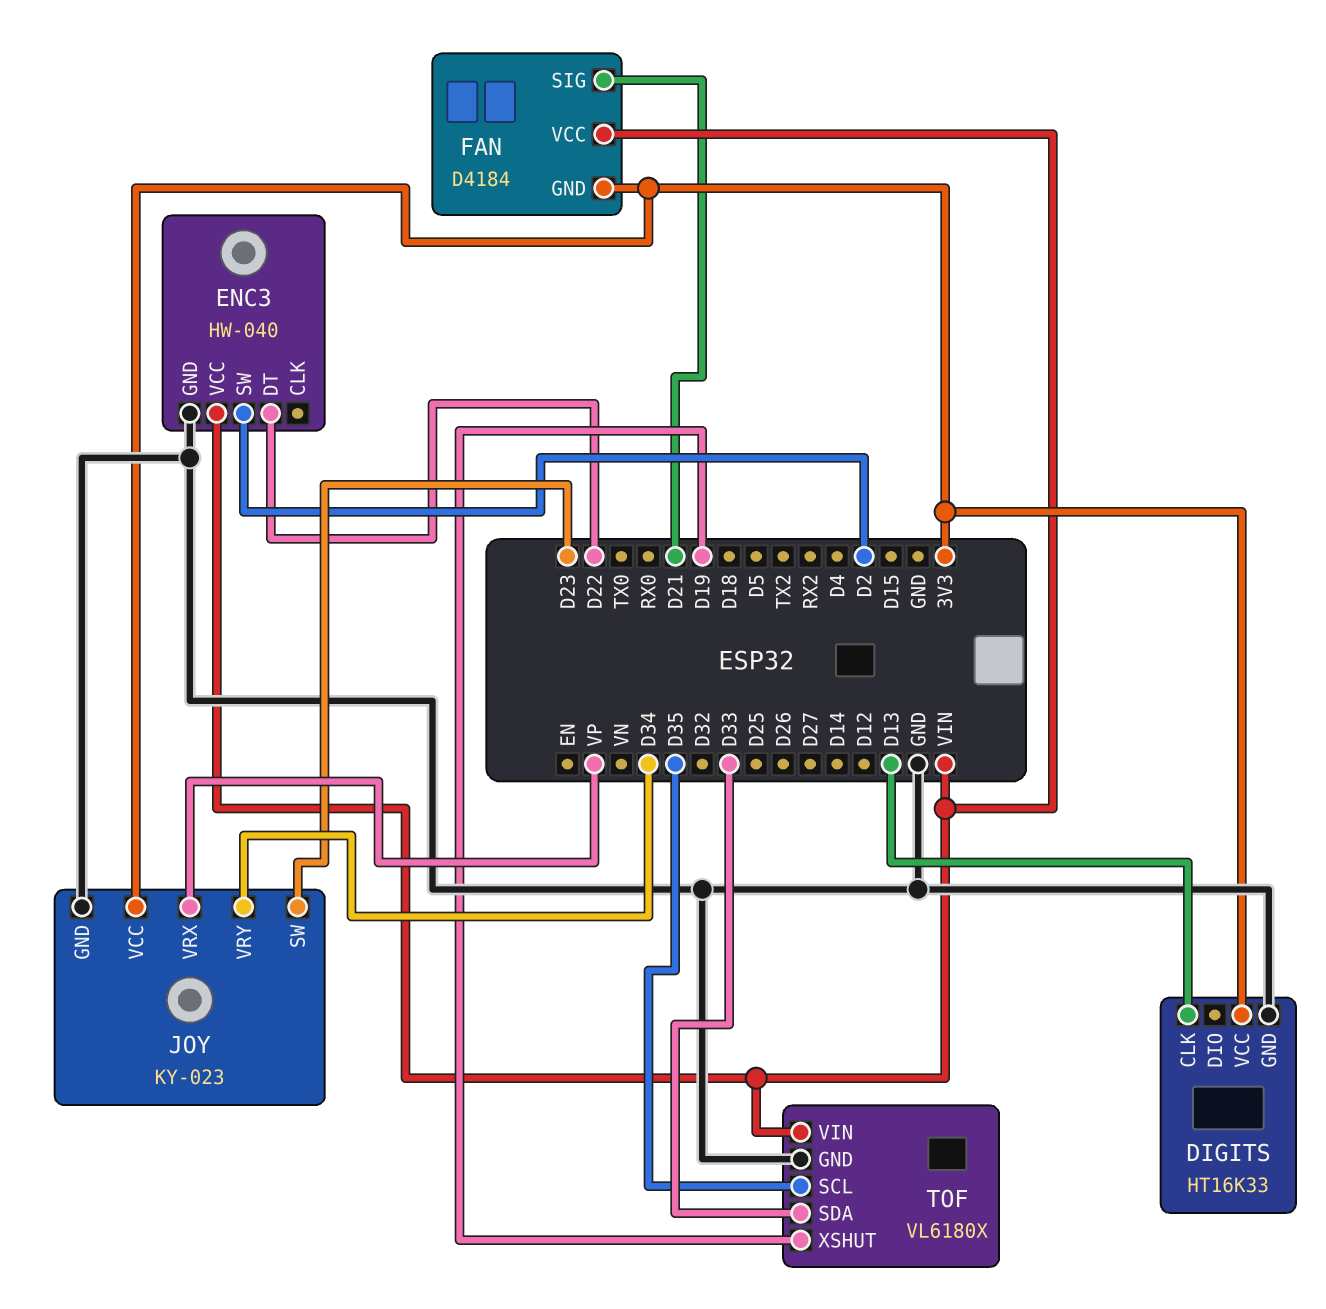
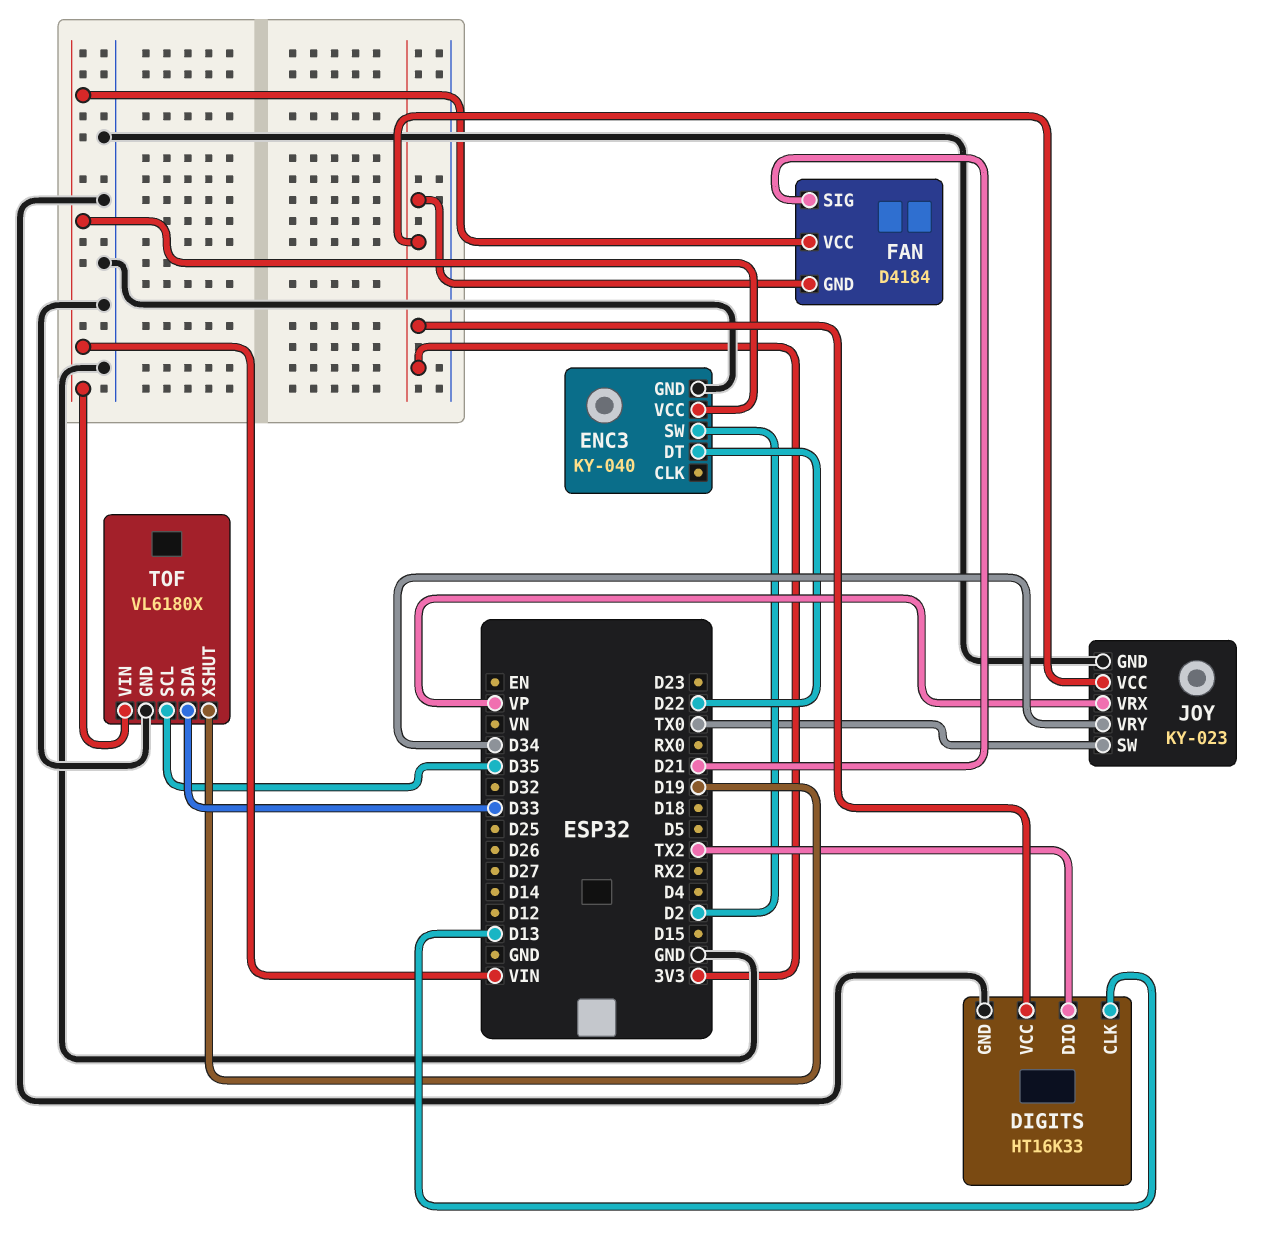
DIGITS pin DIO: none -> TX2
ENC3: HW-040 -> KY-040
JOY pin SW: D23 -> TX0

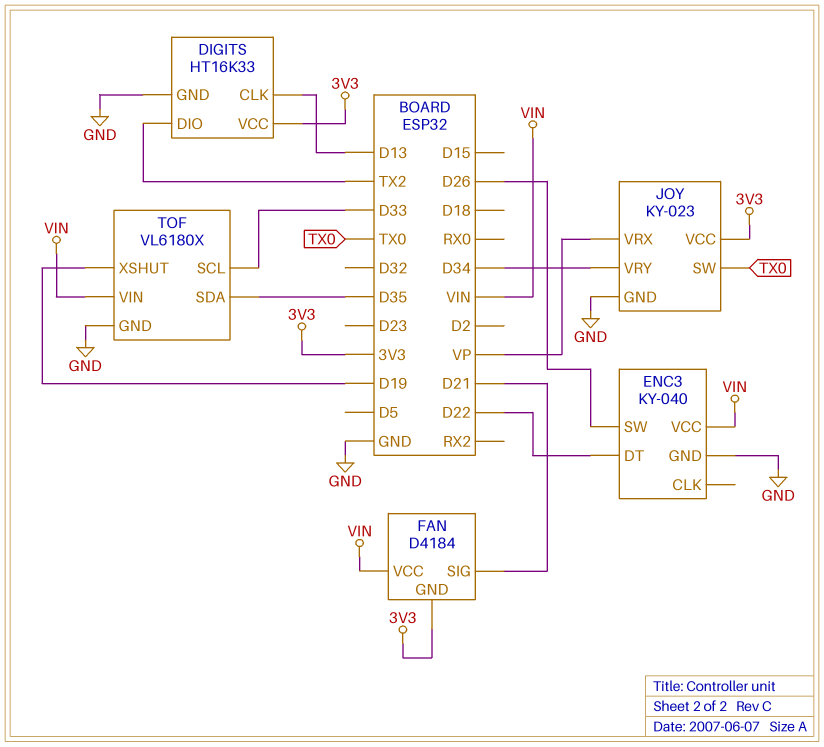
ENC3 pin SW: D2 -> D26
TOF pin SCL: D35 -> D33
TOF pin SDA: D33 -> D35

